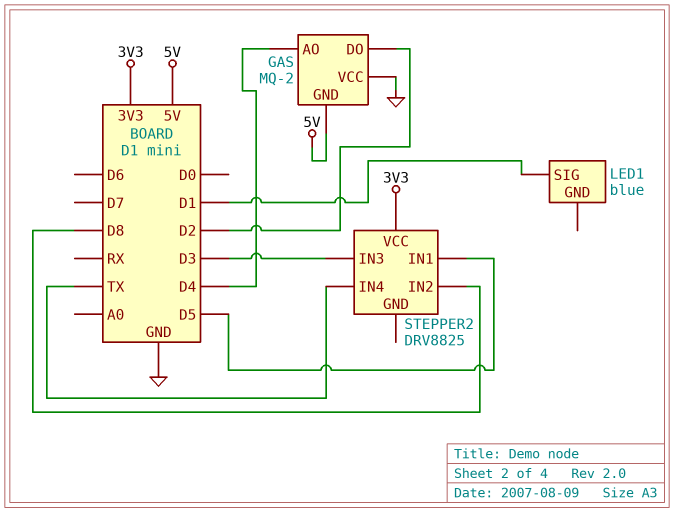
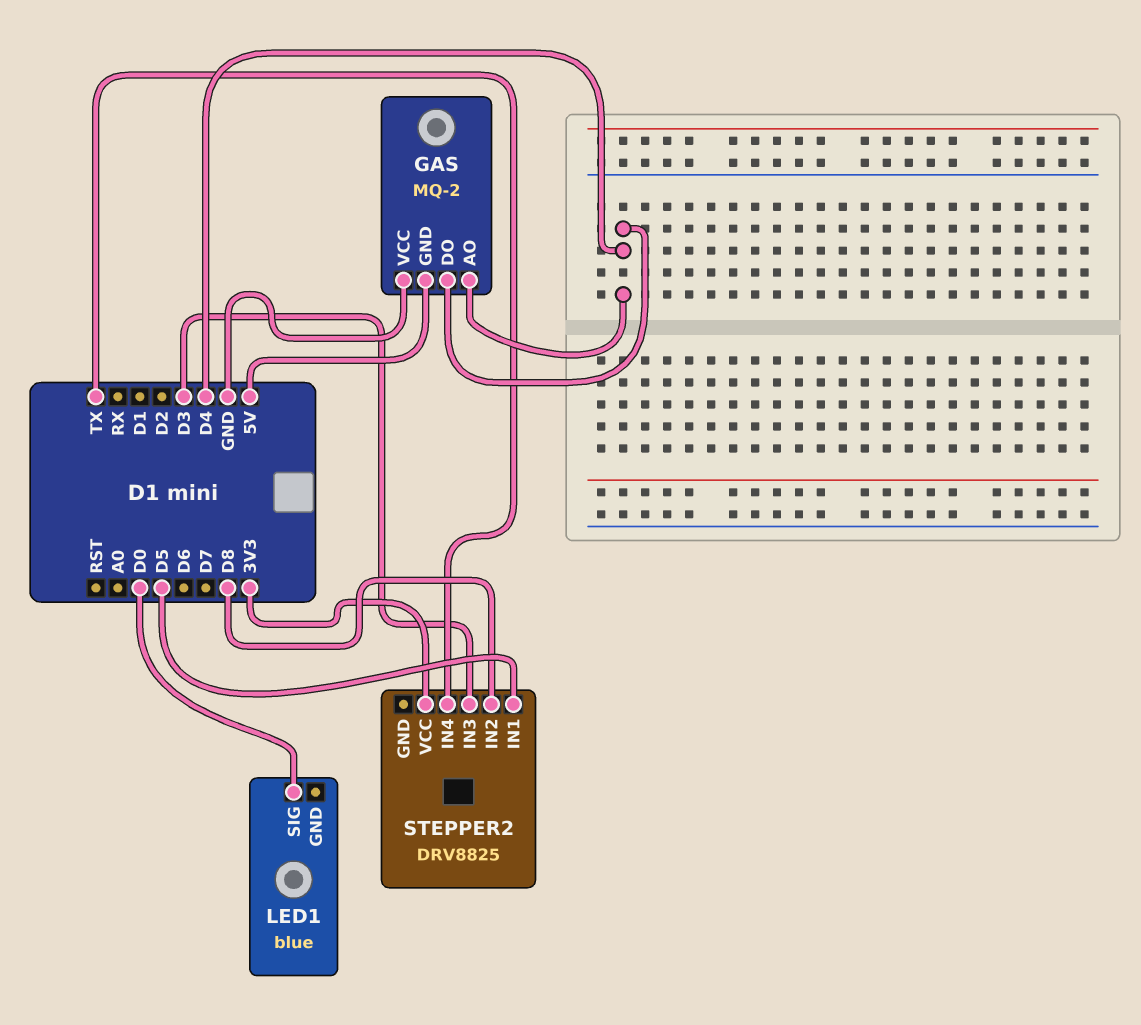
GAS pin DO: D2 -> D4
LED1 pin SIG: D1 -> D0

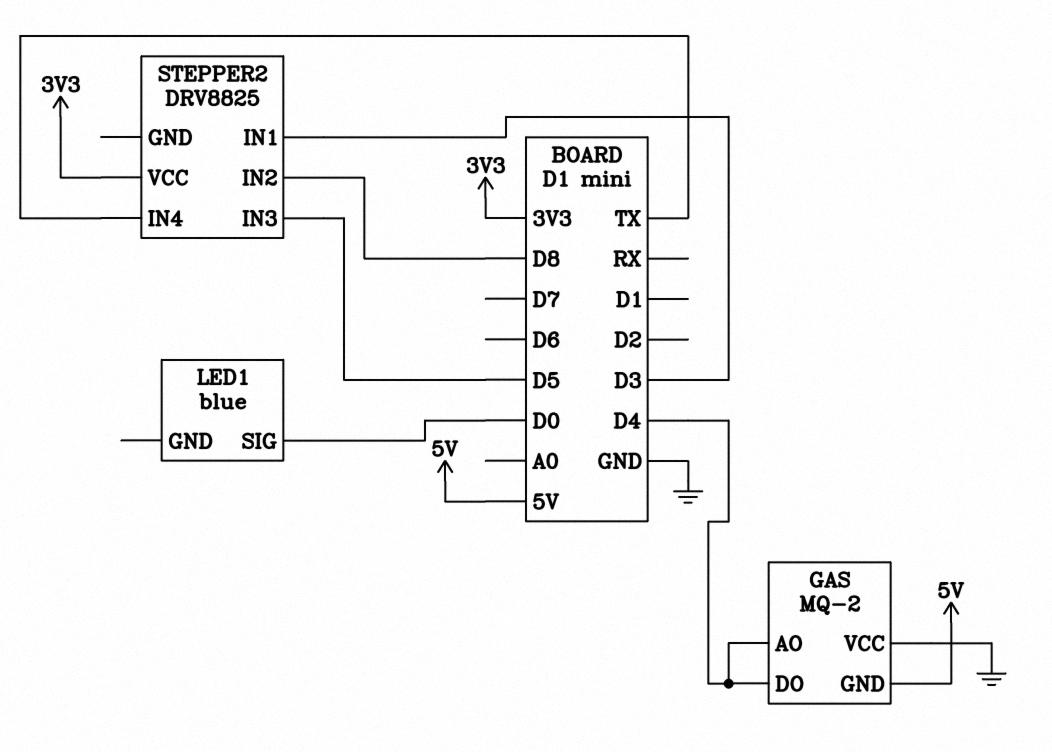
STEPPER2 pin IN1: D5 -> D3
STEPPER2 pin IN3: D3 -> D5

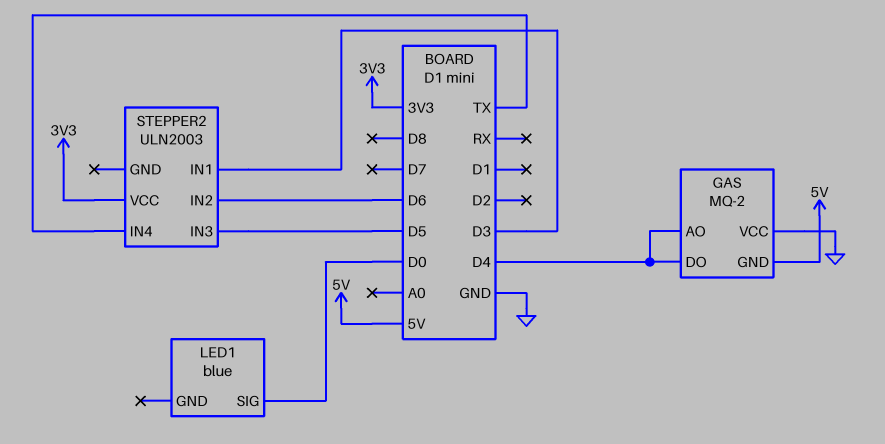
STEPPER2: DRV8825 -> ULN2003
STEPPER2 pin IN2: D8 -> D6

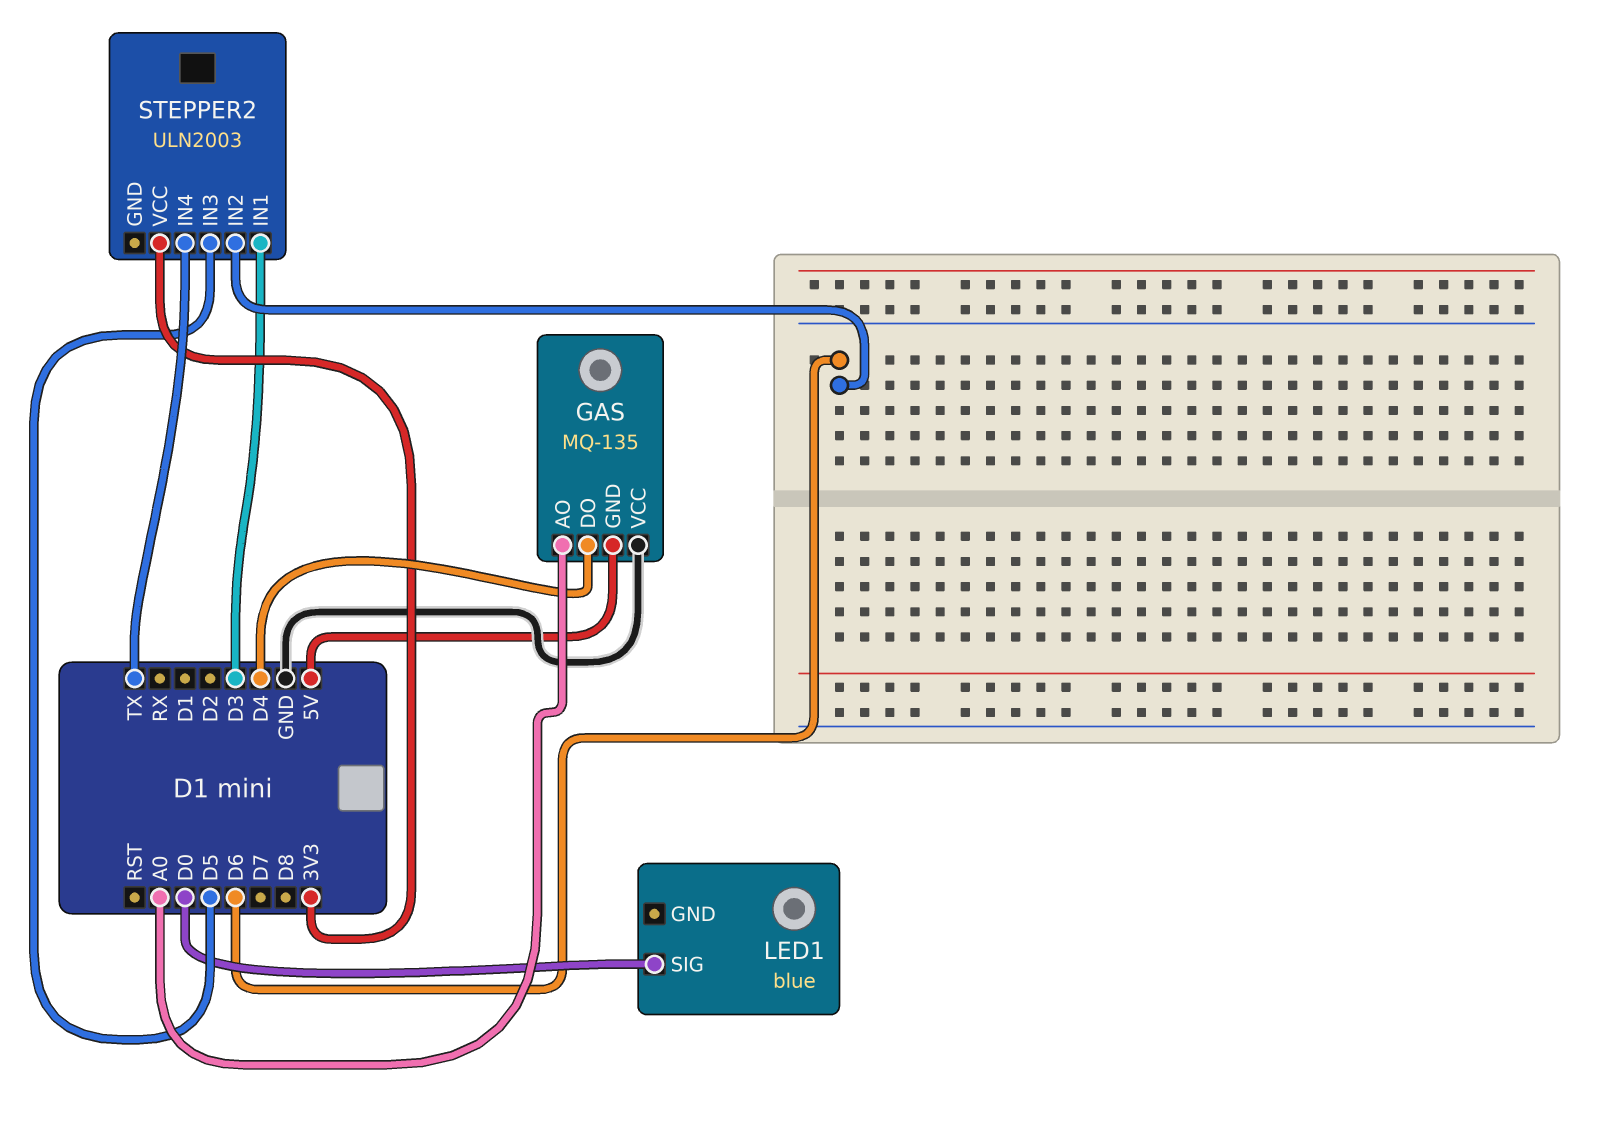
GAS: MQ-2 -> MQ-135
GAS pin AO: D4 -> A0

